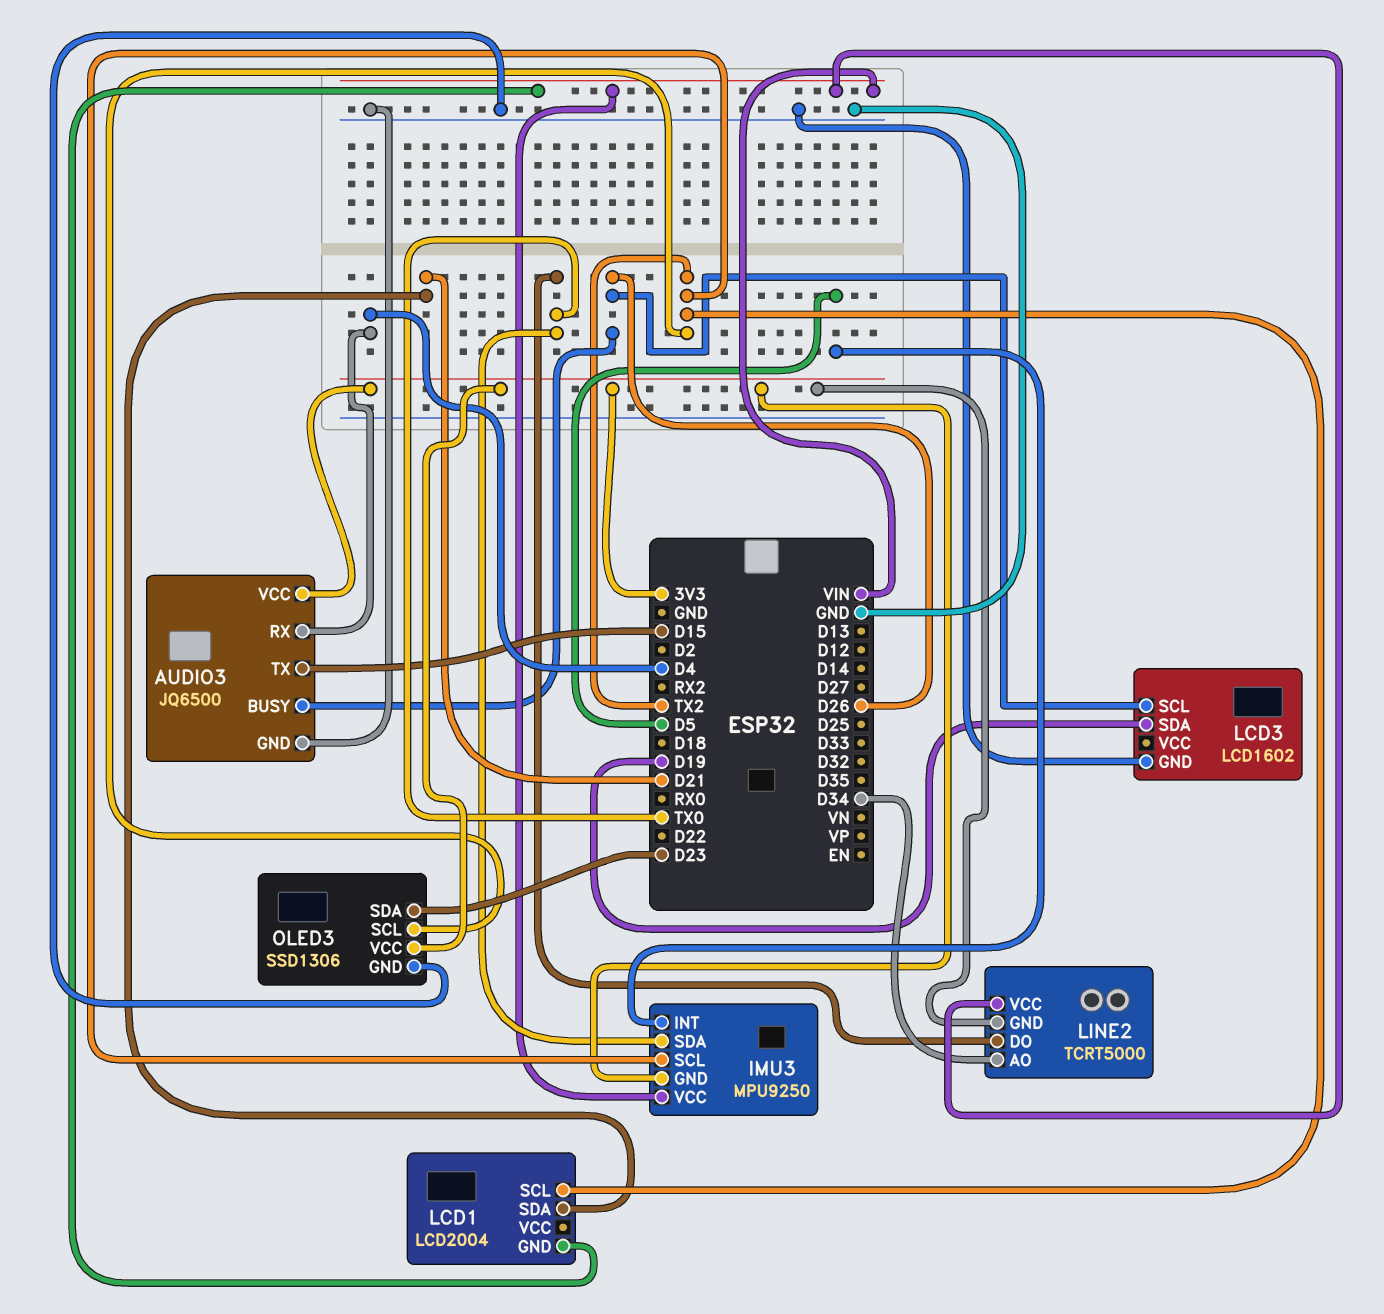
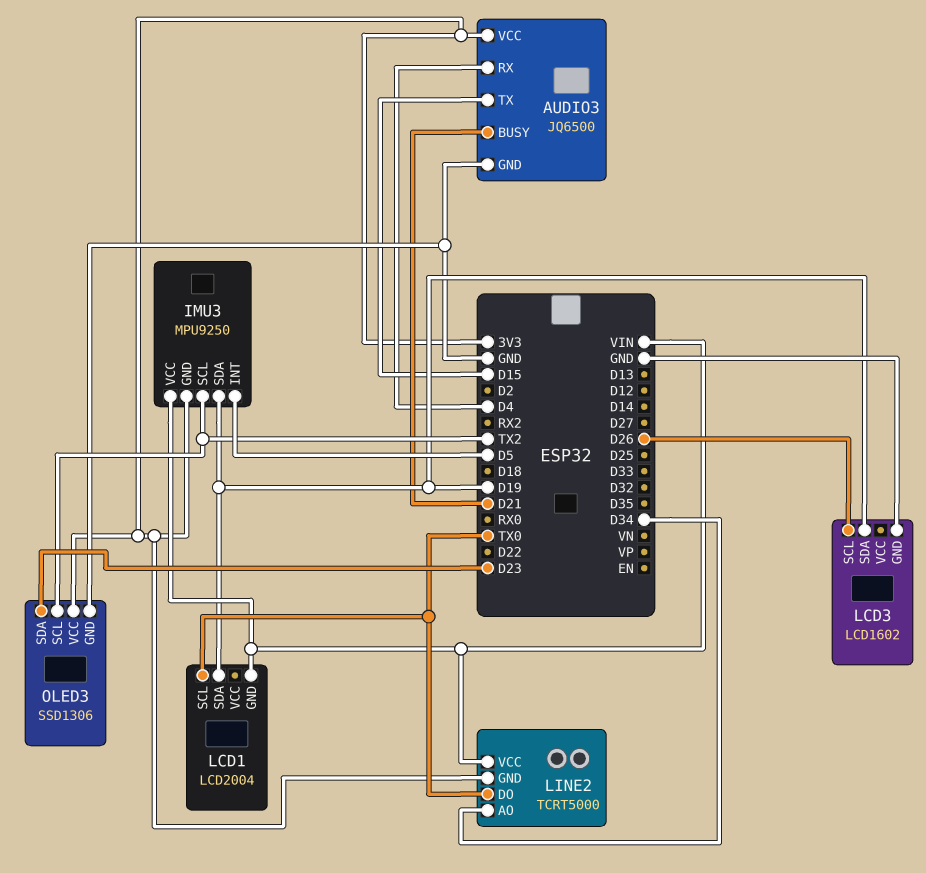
AUDIO3 pin BUSY: D26 -> D21
IMU3 pin SDA: TX0 -> D19
LCD1 pin SCL: TX2 -> TX0
LCD1 pin SDA: D21 -> D19

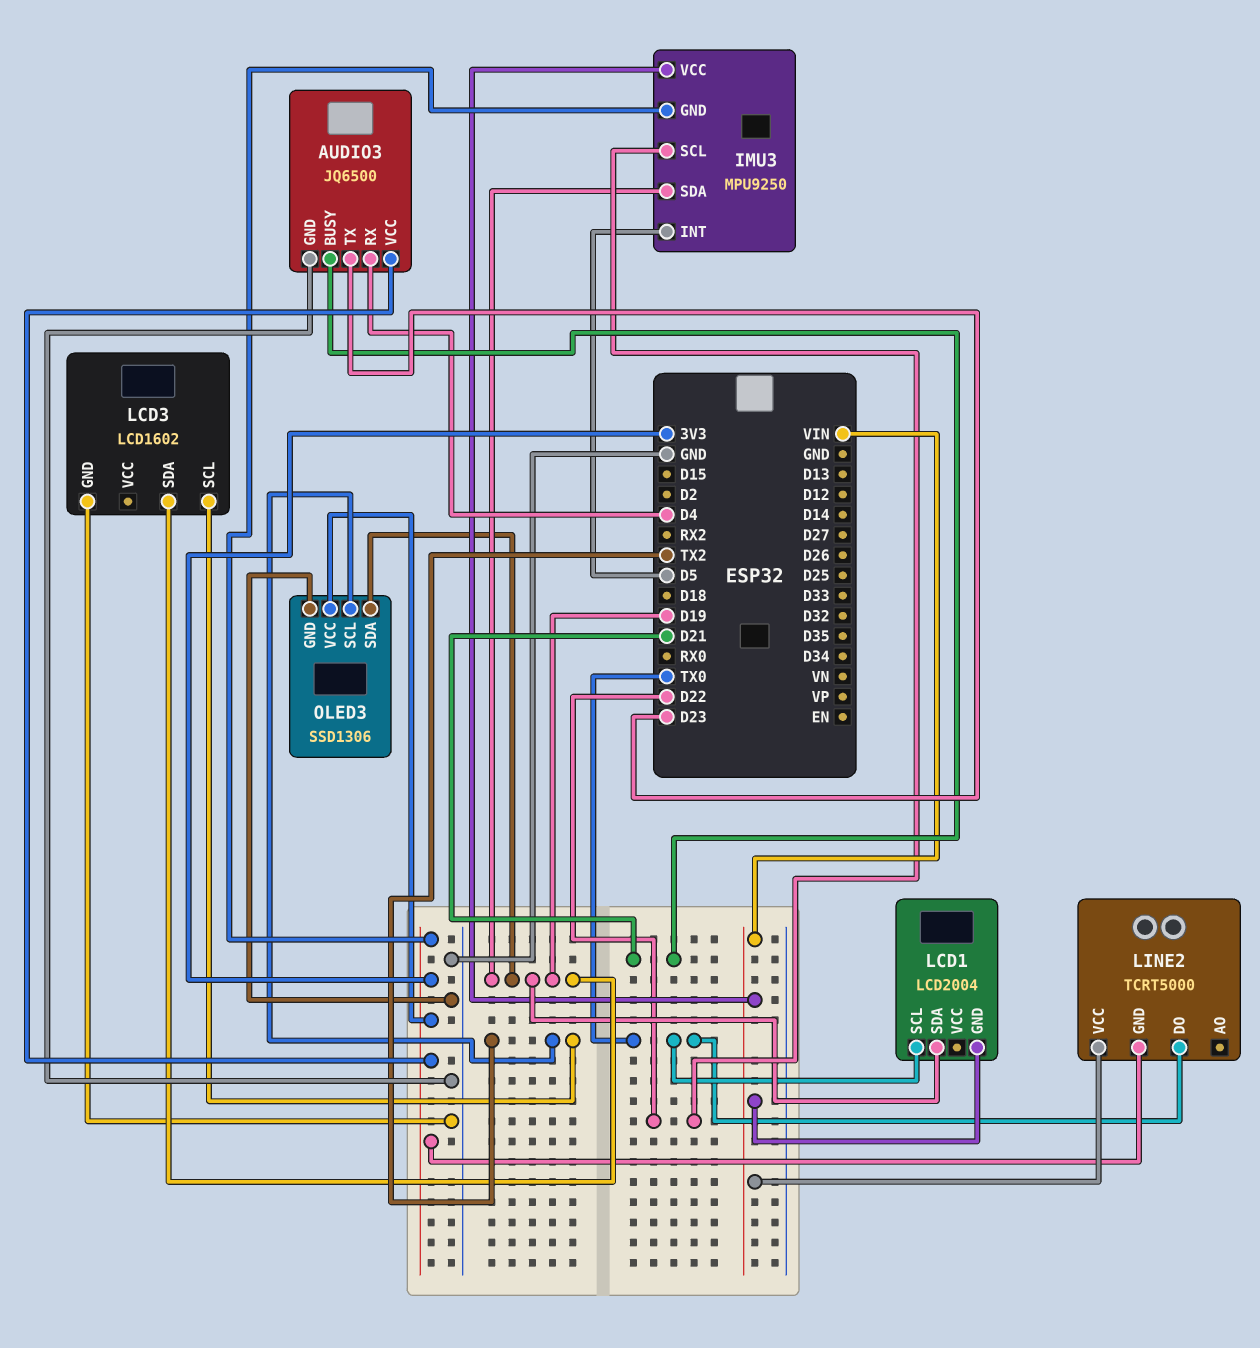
AUDIO3 pin TX: D15 -> D23
IMU3 pin SCL: TX2 -> D22
LCD3 pin SCL: D26 -> TX2
LINE2 pin AO: D34 -> none
OLED3 pin SDA: D23 -> D19

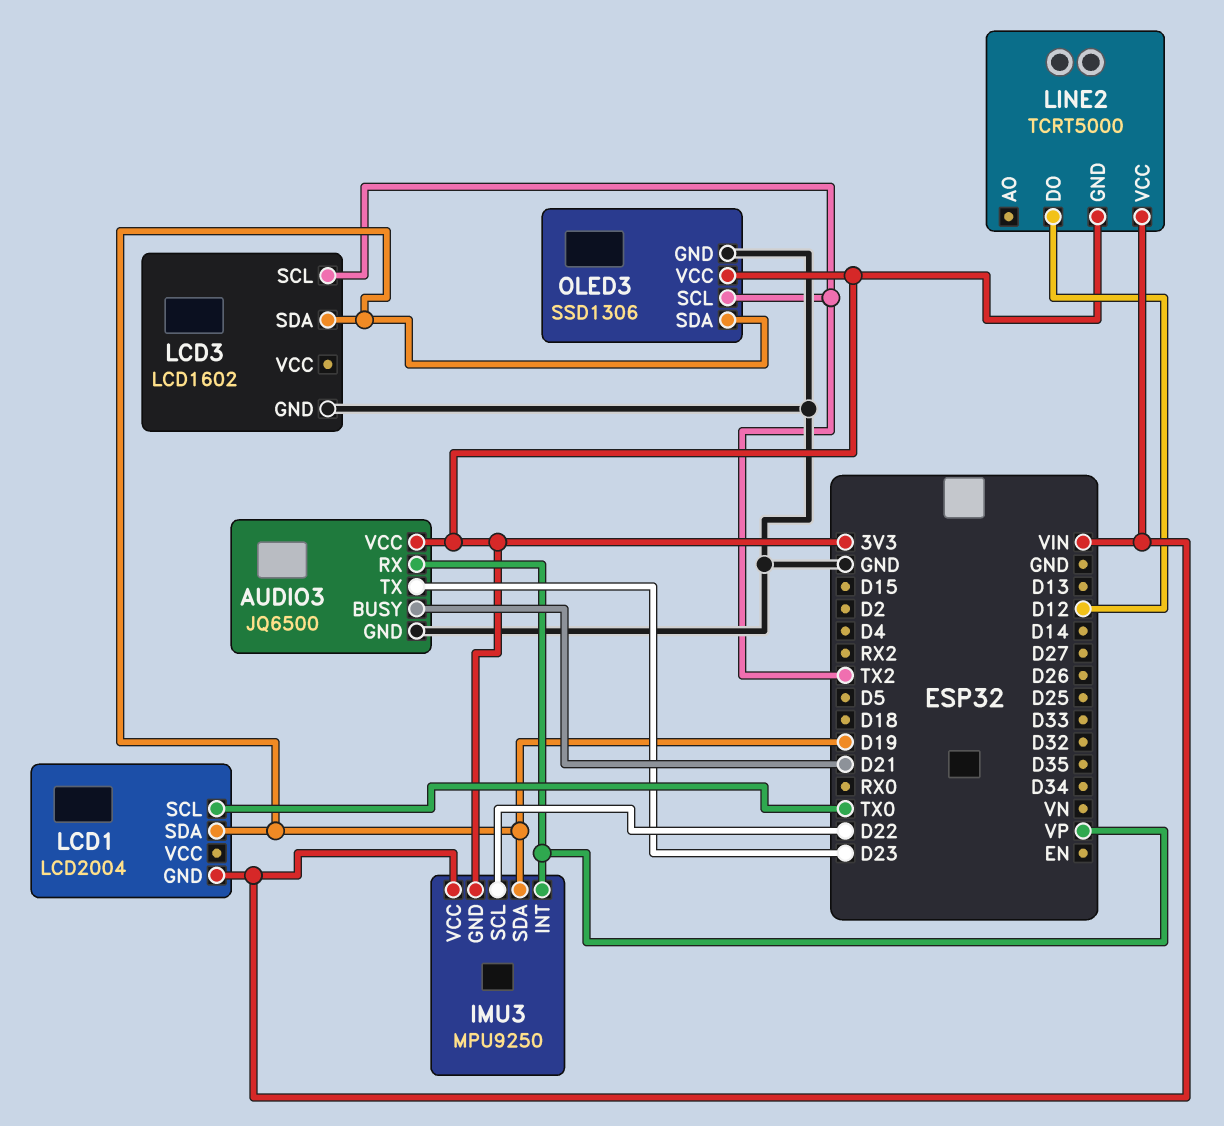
AUDIO3 pin RX: D4 -> VP
IMU3 pin INT: D5 -> VP
LINE2 pin DO: TX0 -> D12

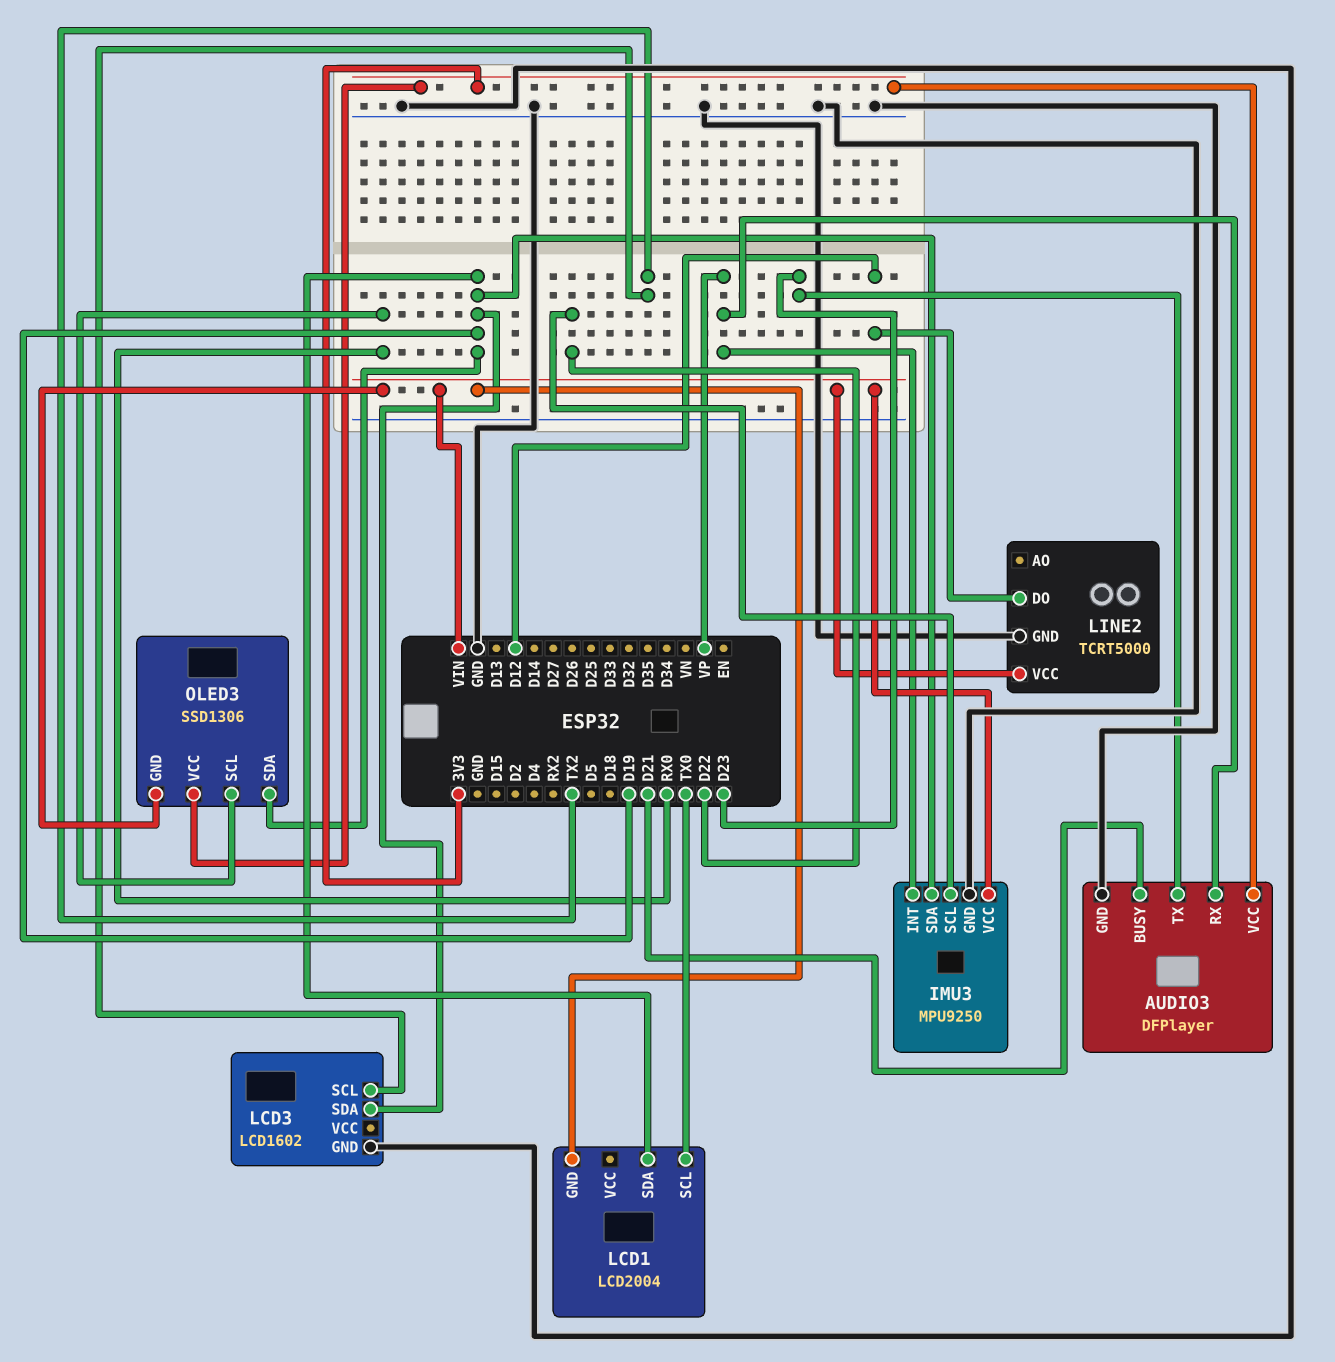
AUDIO3: JQ6500 -> DFPlayer
IMU3 pin GND: 3V3 -> GND
LINE2 pin GND: 3V3 -> GND
OLED3 pin GND: GND -> VIN
OLED3 pin SCL: TX2 -> RX0

